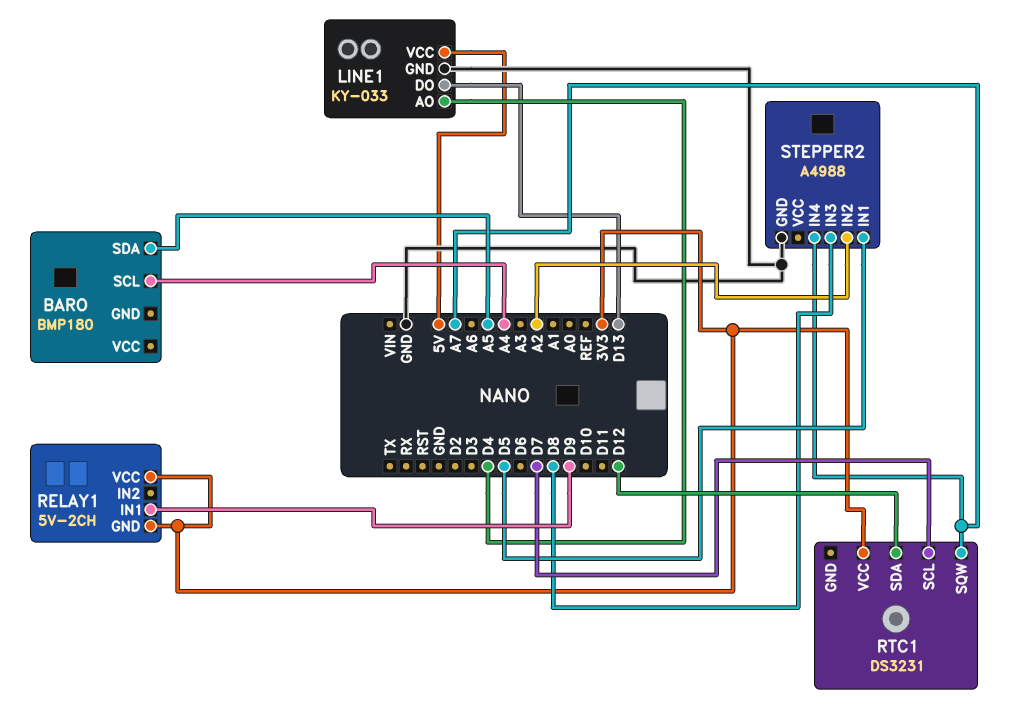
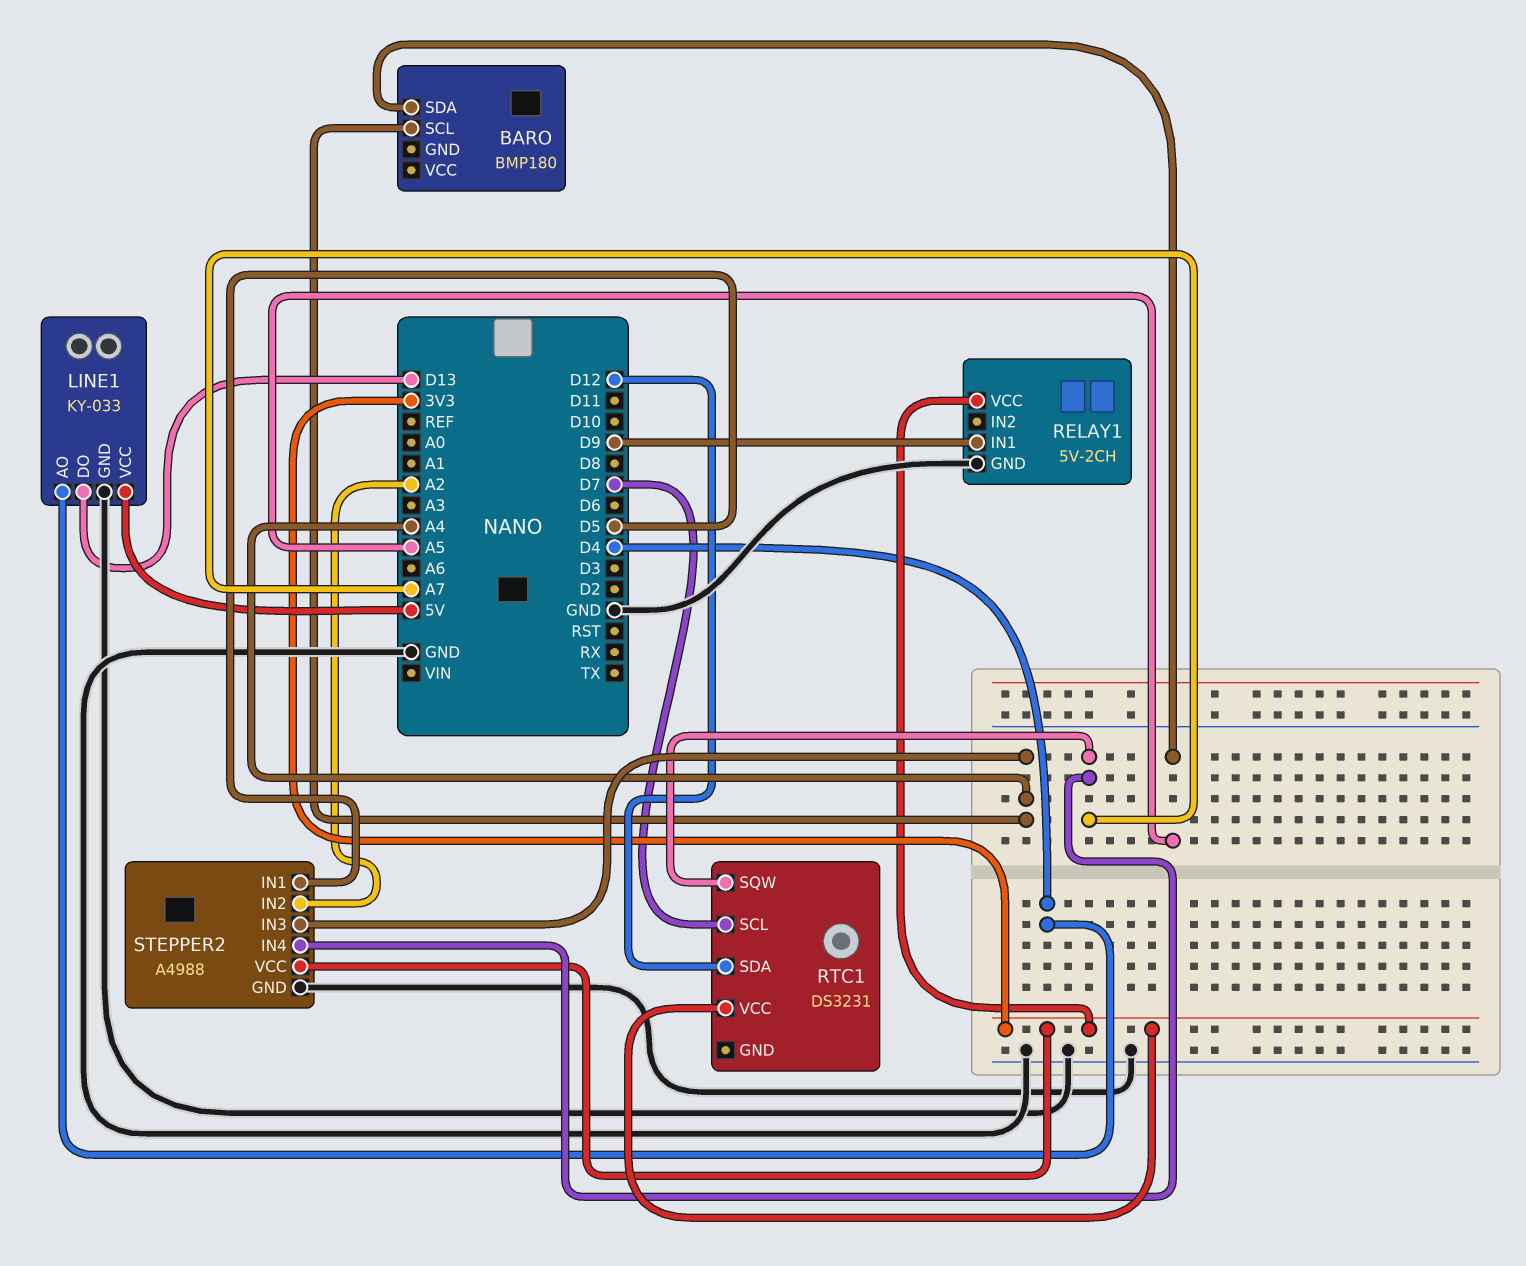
RELAY1 pin GND: 3V3 -> GND
STEPPER2 pin IN3: D8 -> A4
STEPPER2 pin VCC: none -> 3V3

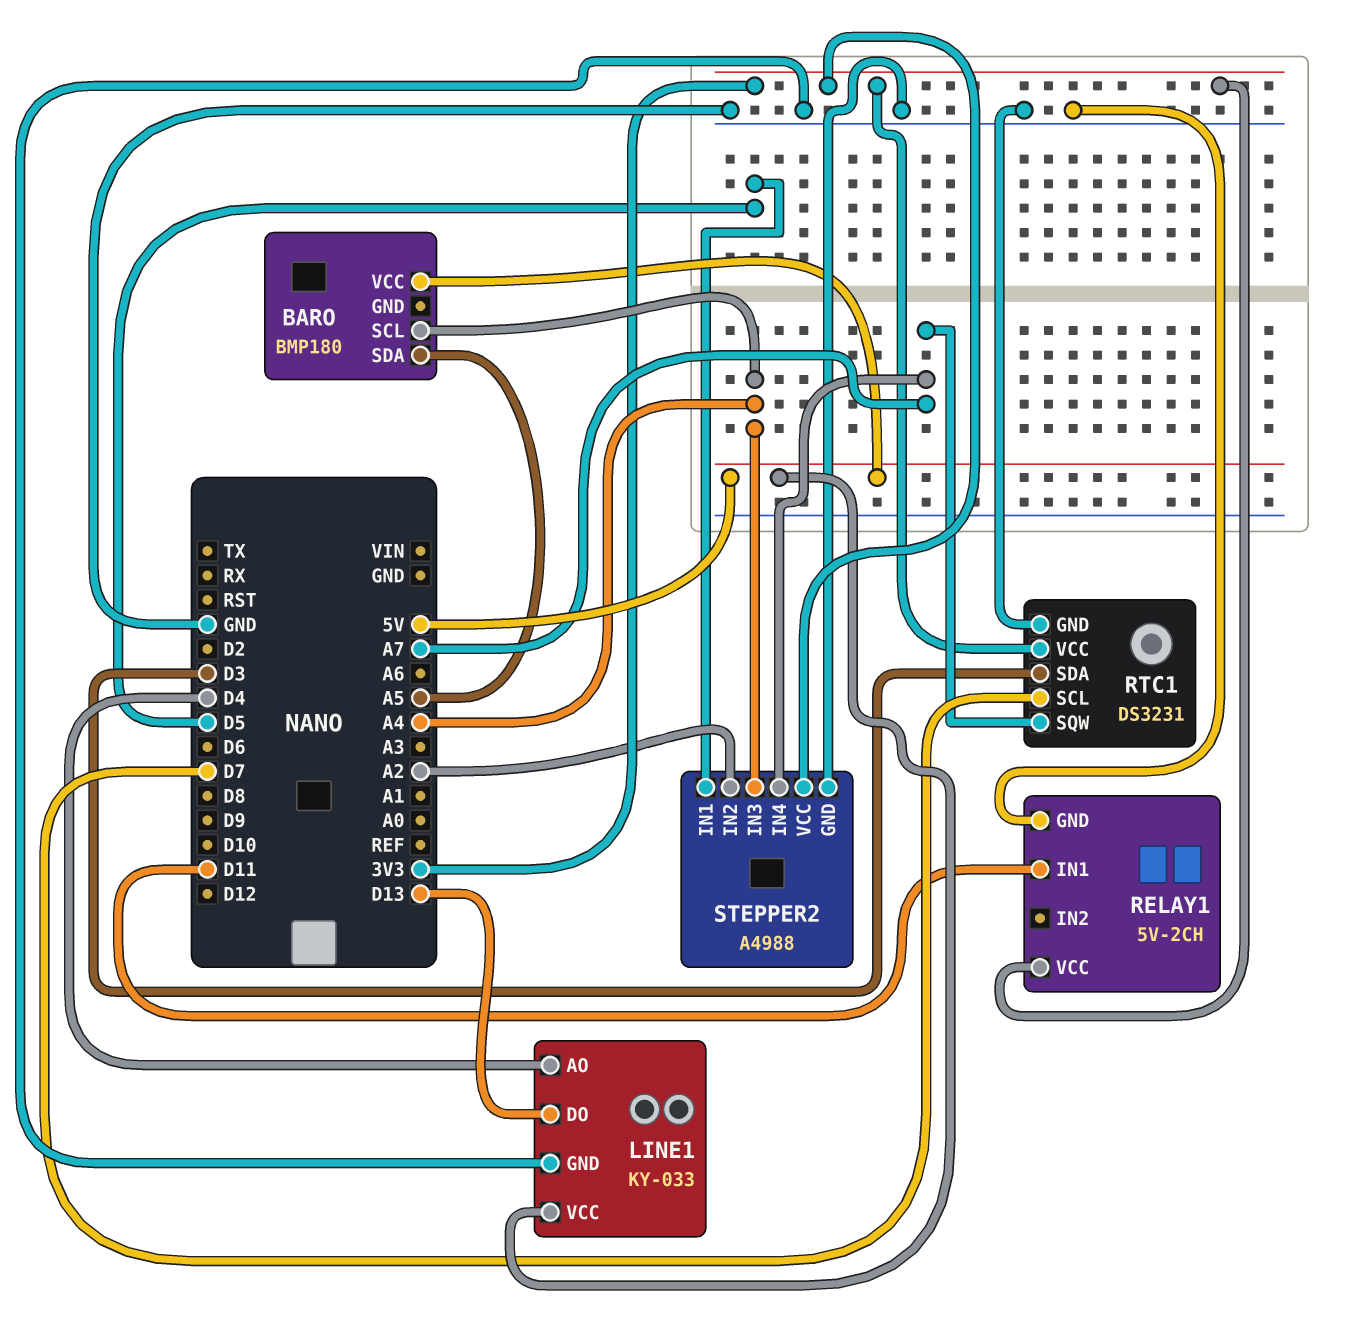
BARO pin VCC: none -> 5V
RELAY1 pin IN1: D9 -> D11
RTC1 pin GND: none -> GND
RTC1 pin SDA: D12 -> D3

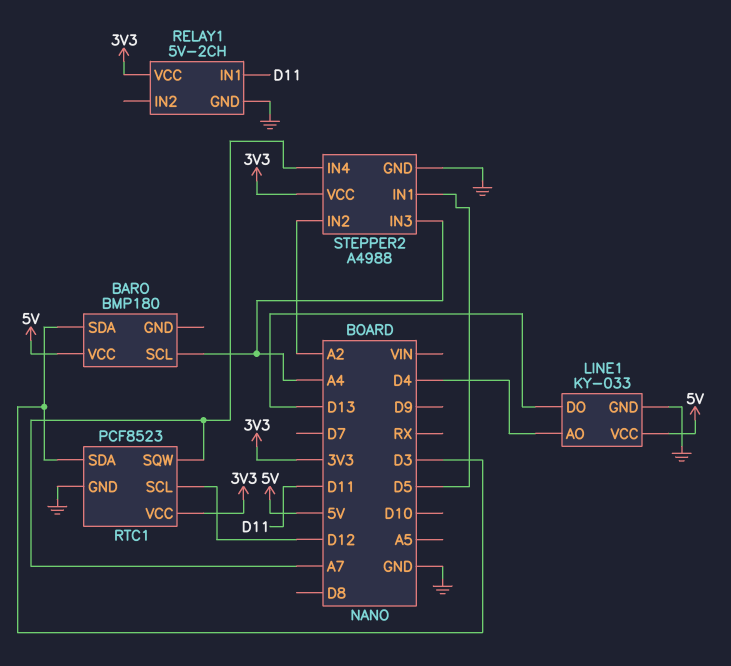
BARO pin SDA: A5 -> D3
RTC1: DS3231 -> PCF8523
RTC1 pin SCL: D7 -> D12

